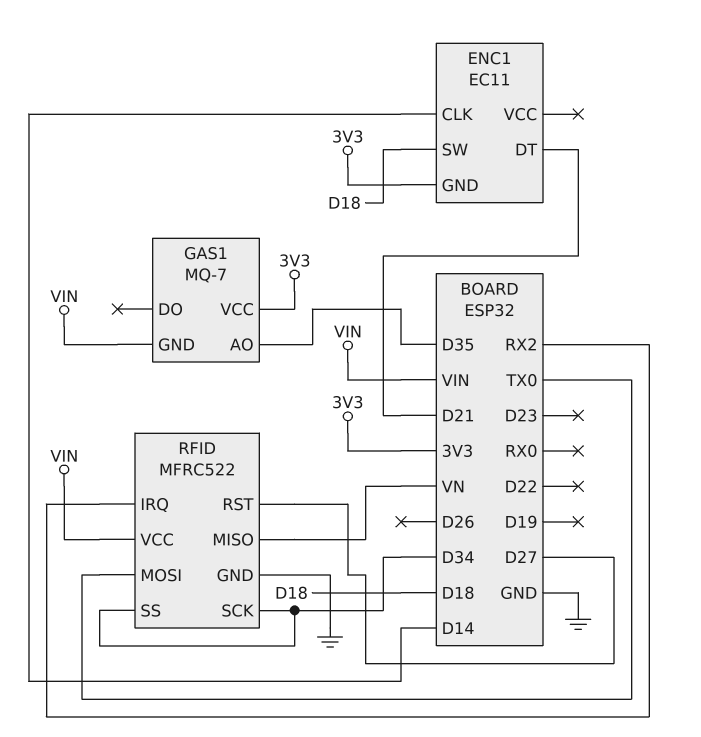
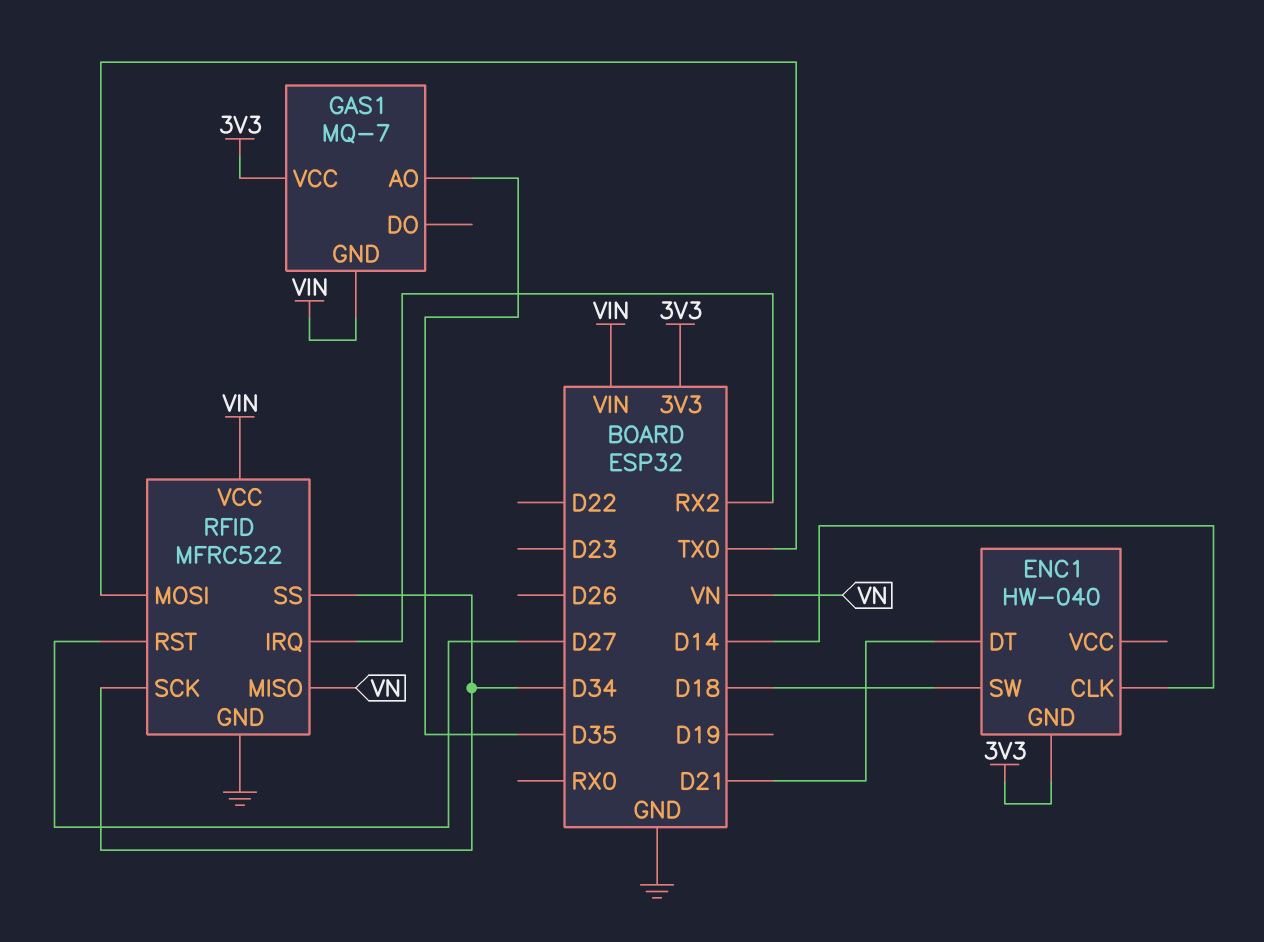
ENC1: EC11 -> HW-040

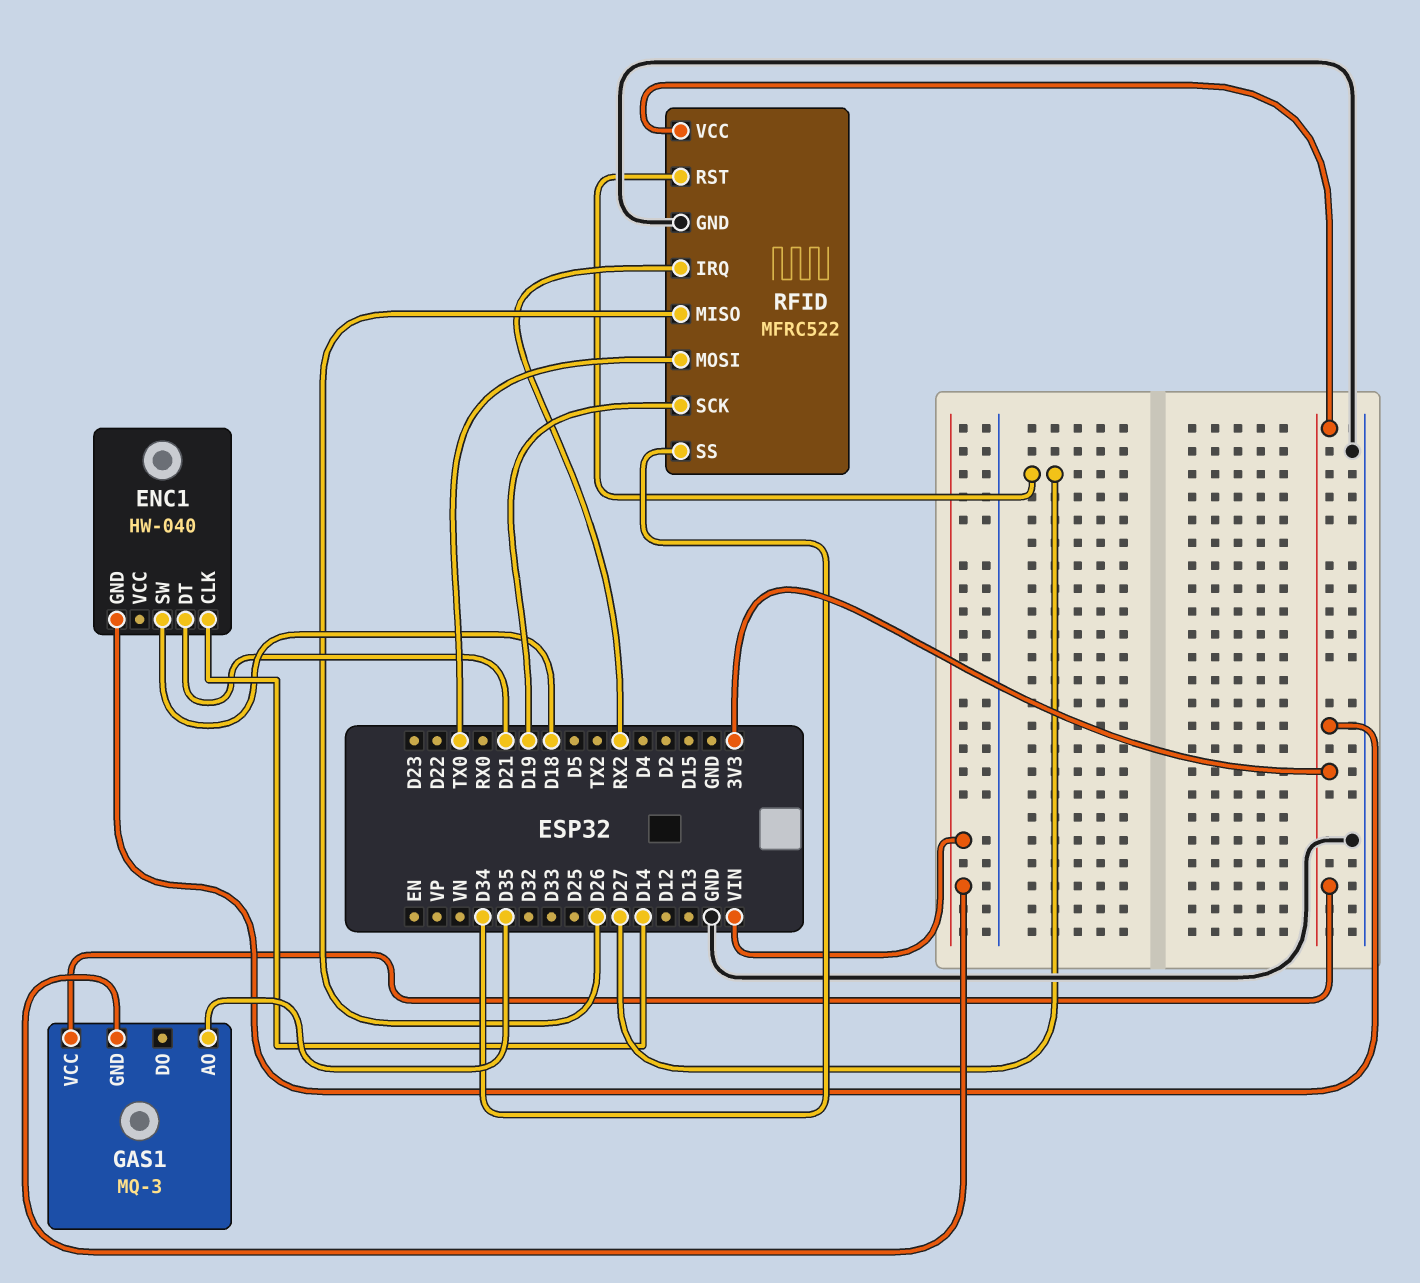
GAS1: MQ-7 -> MQ-3
RFID pin MISO: VN -> D26
RFID pin SCK: D34 -> D19
RFID pin VCC: VIN -> 3V3

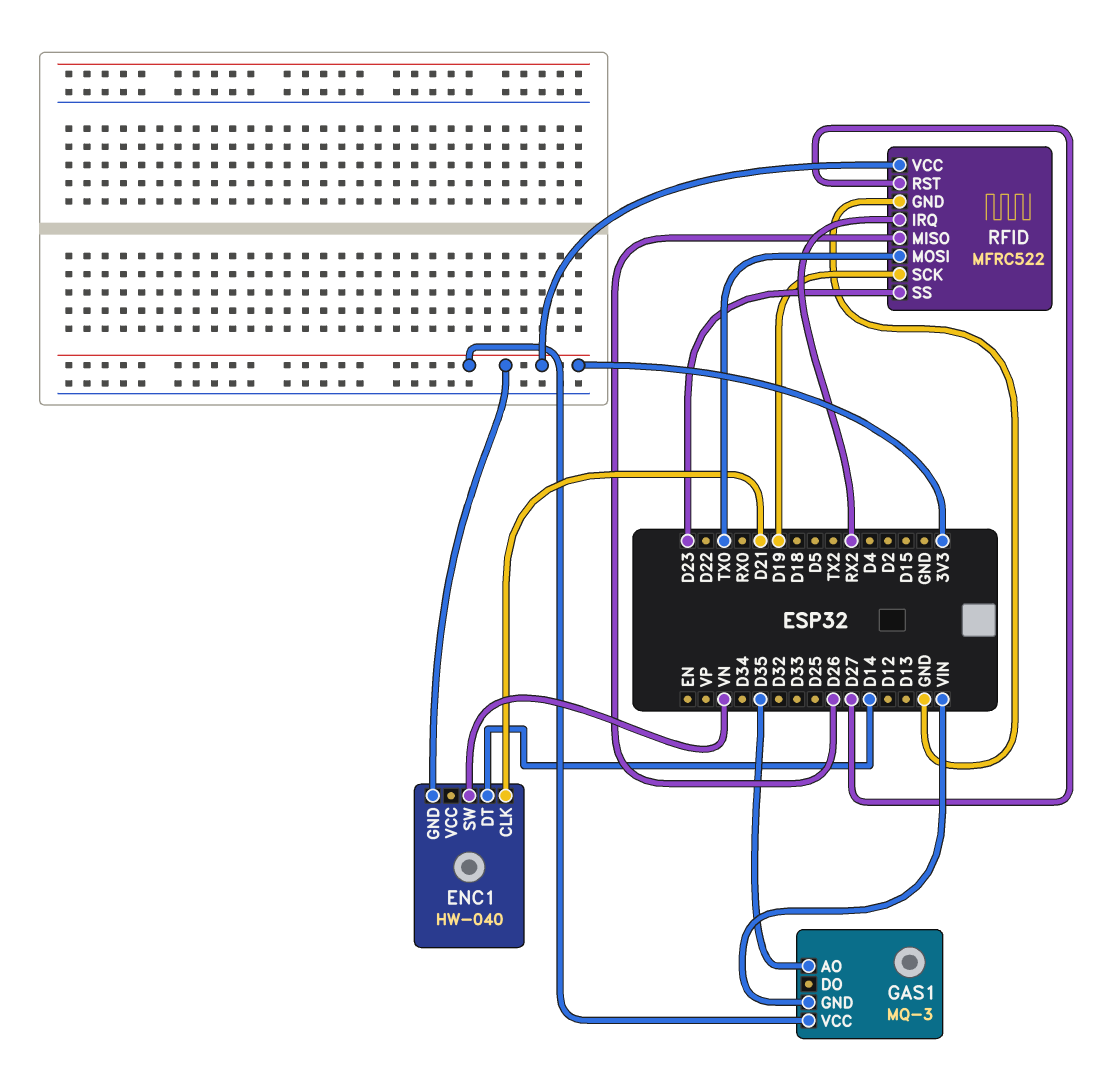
ENC1 pin CLK: D14 -> D21
ENC1 pin DT: D21 -> D14
ENC1 pin SW: D18 -> VN
RFID pin SS: D34 -> D23

